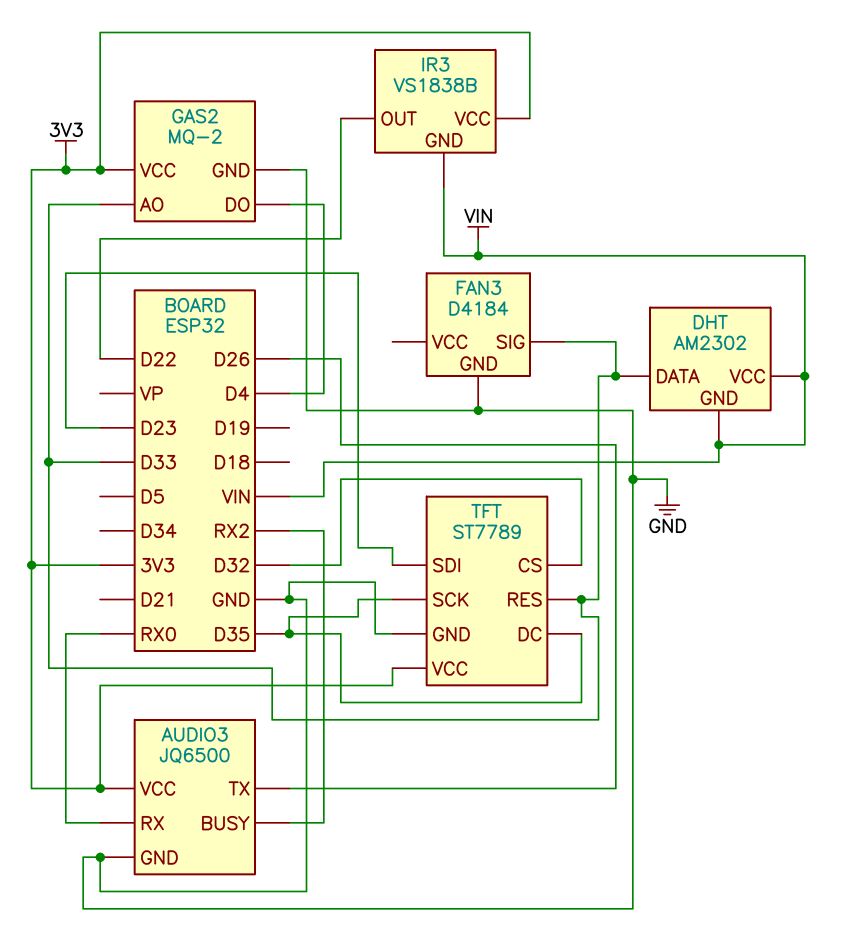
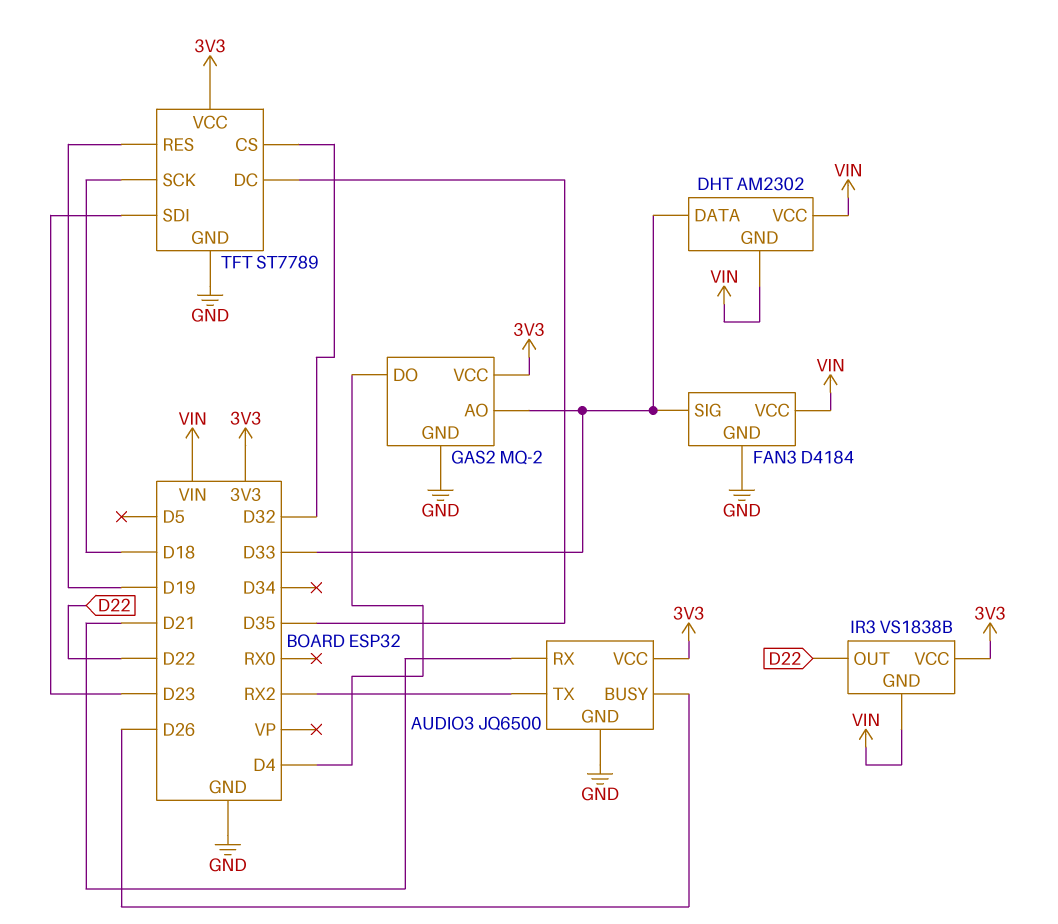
AUDIO3 pin BUSY: RX2 -> D26
AUDIO3 pin RX: RX0 -> D21
AUDIO3 pin TX: D26 -> RX2
FAN3 pin VCC: none -> VIN
TFT pin RES: D33 -> D19
TFT pin SCK: D35 -> D18

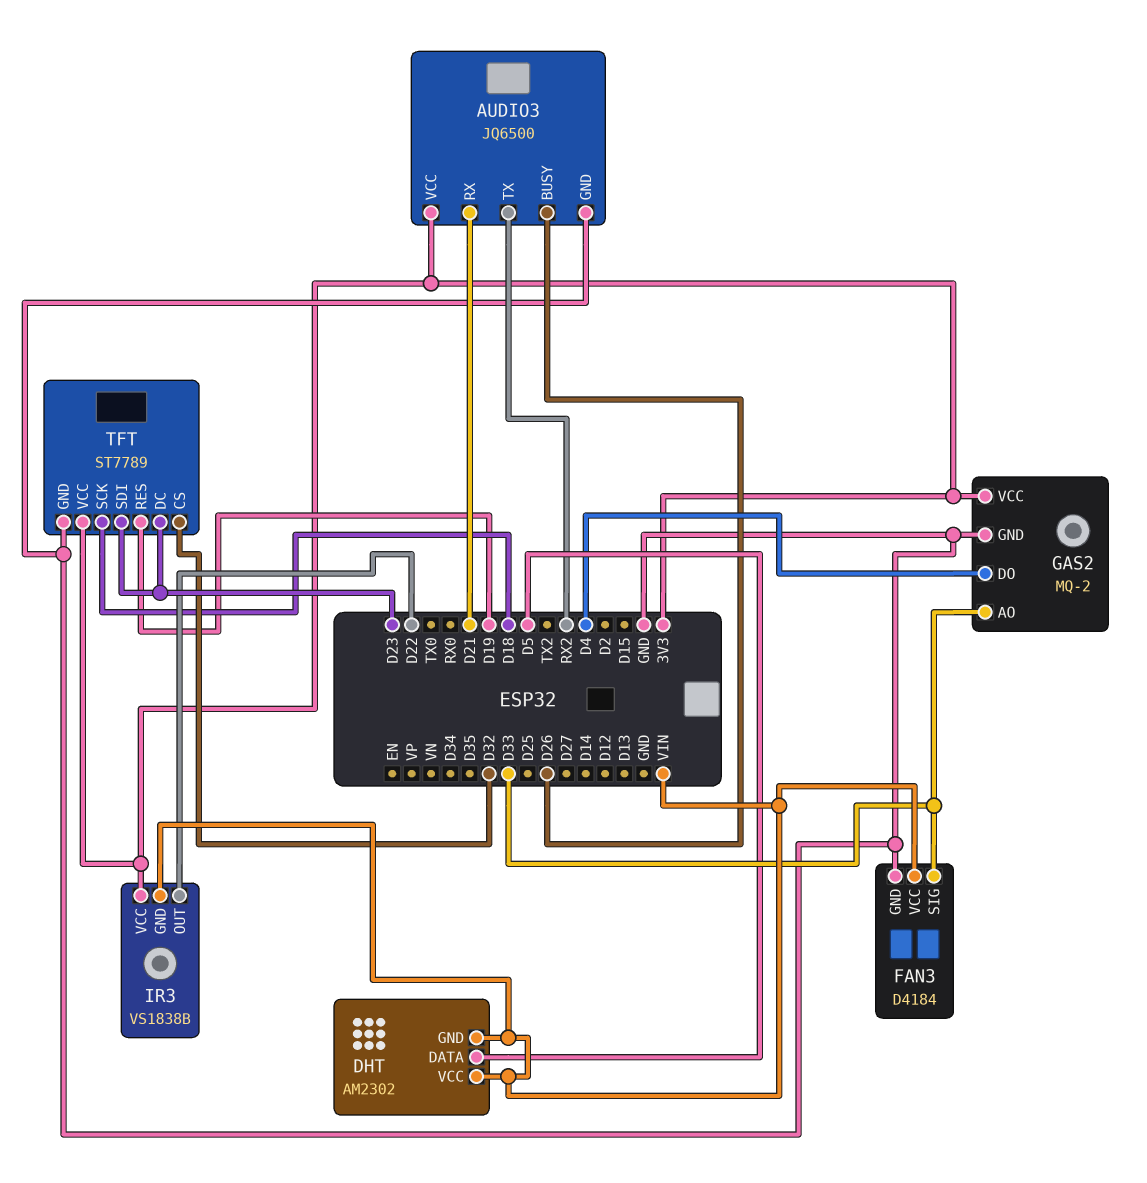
DHT pin DATA: D33 -> D5
TFT pin DC: D35 -> D23

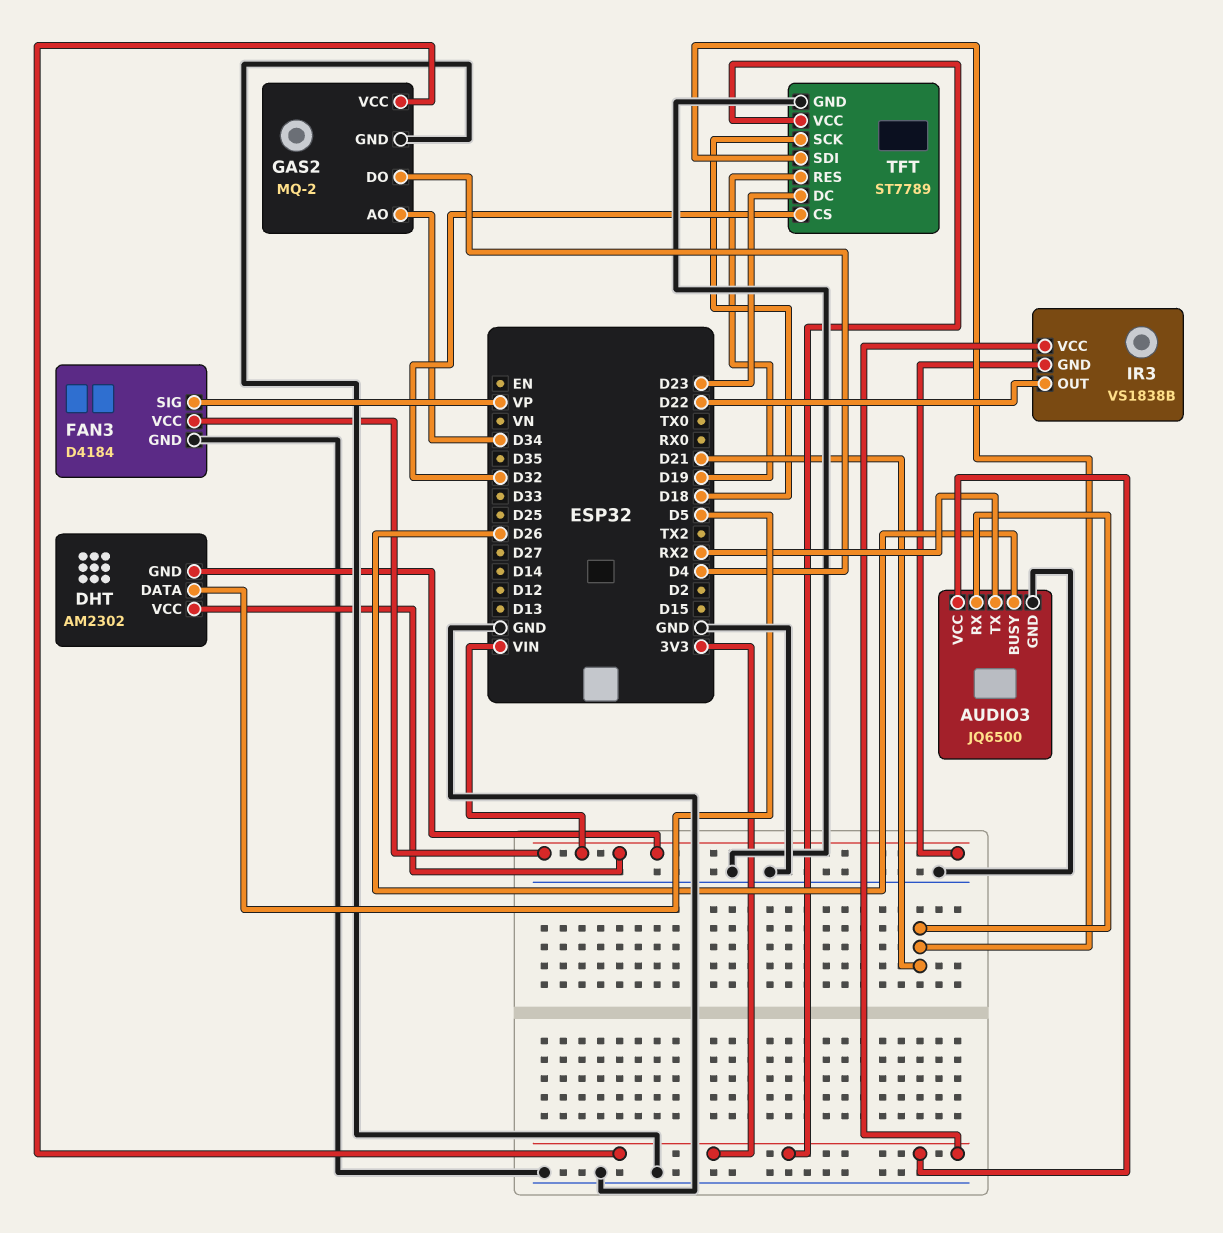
FAN3 pin SIG: D33 -> VP
GAS2 pin AO: D33 -> D34
TFT pin SDI: D23 -> D21

